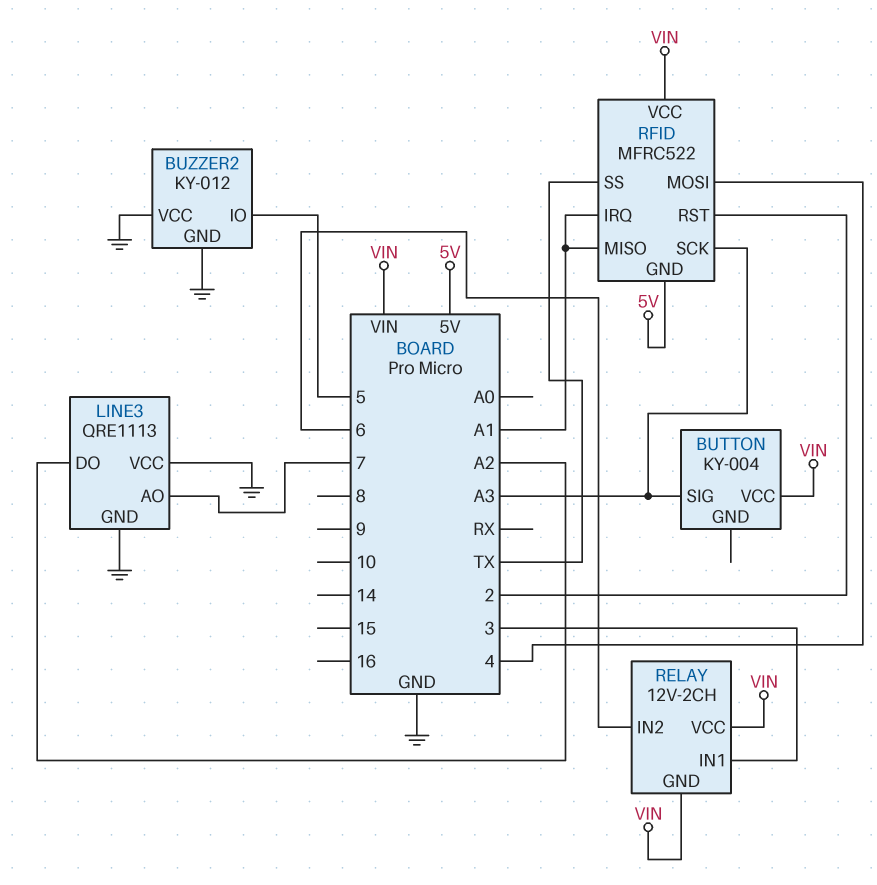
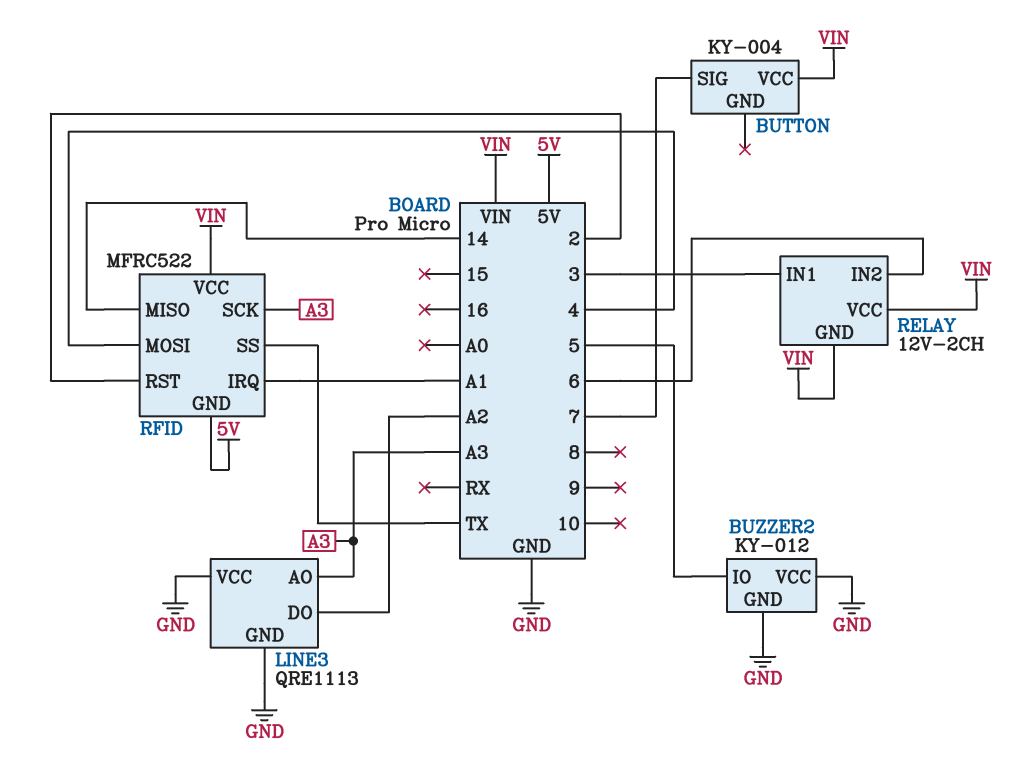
BUTTON pin SIG: A3 -> 7
LINE3 pin AO: 7 -> A3
RFID pin MISO: A1 -> 14

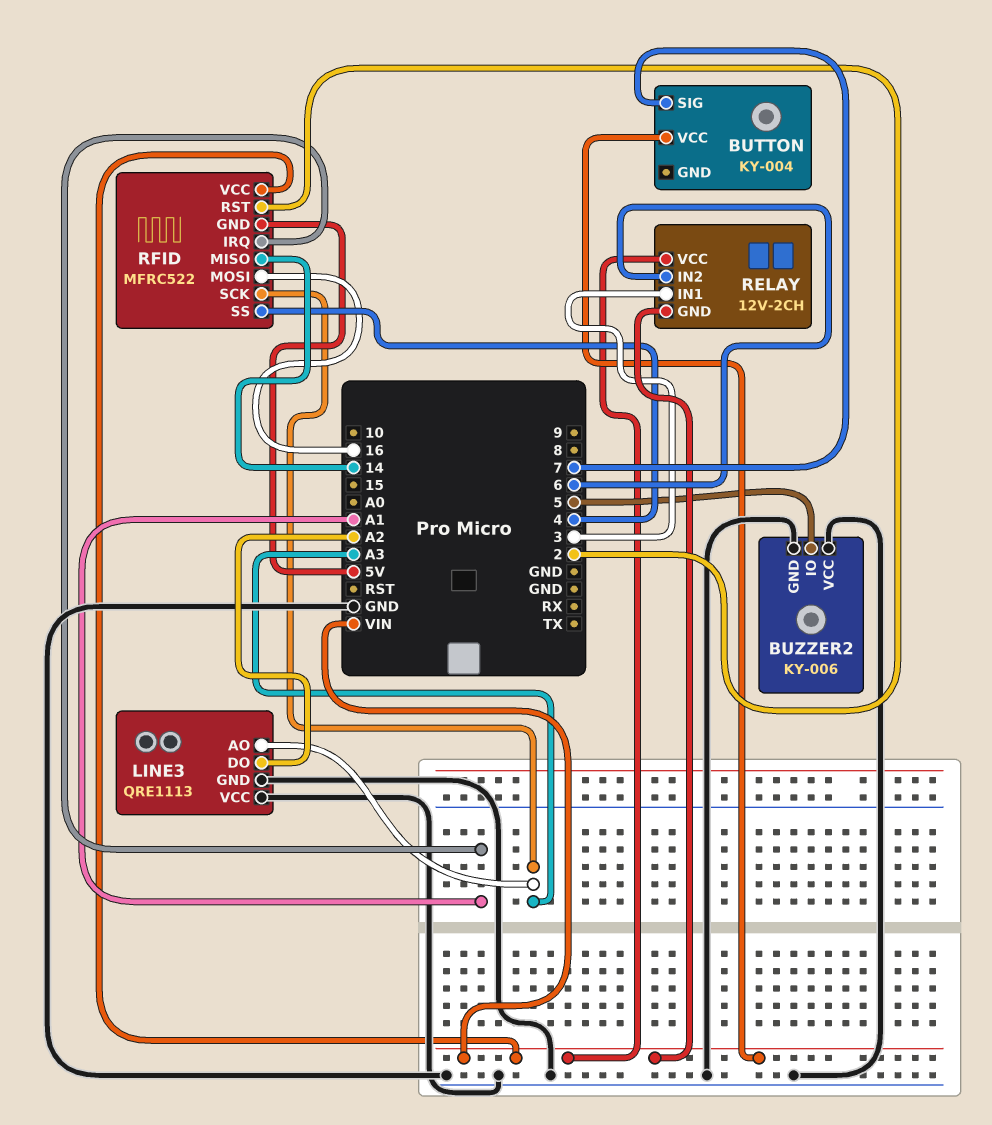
BUZZER2: KY-012 -> KY-006
RFID pin MOSI: 4 -> 16
RFID pin SS: TX -> 4

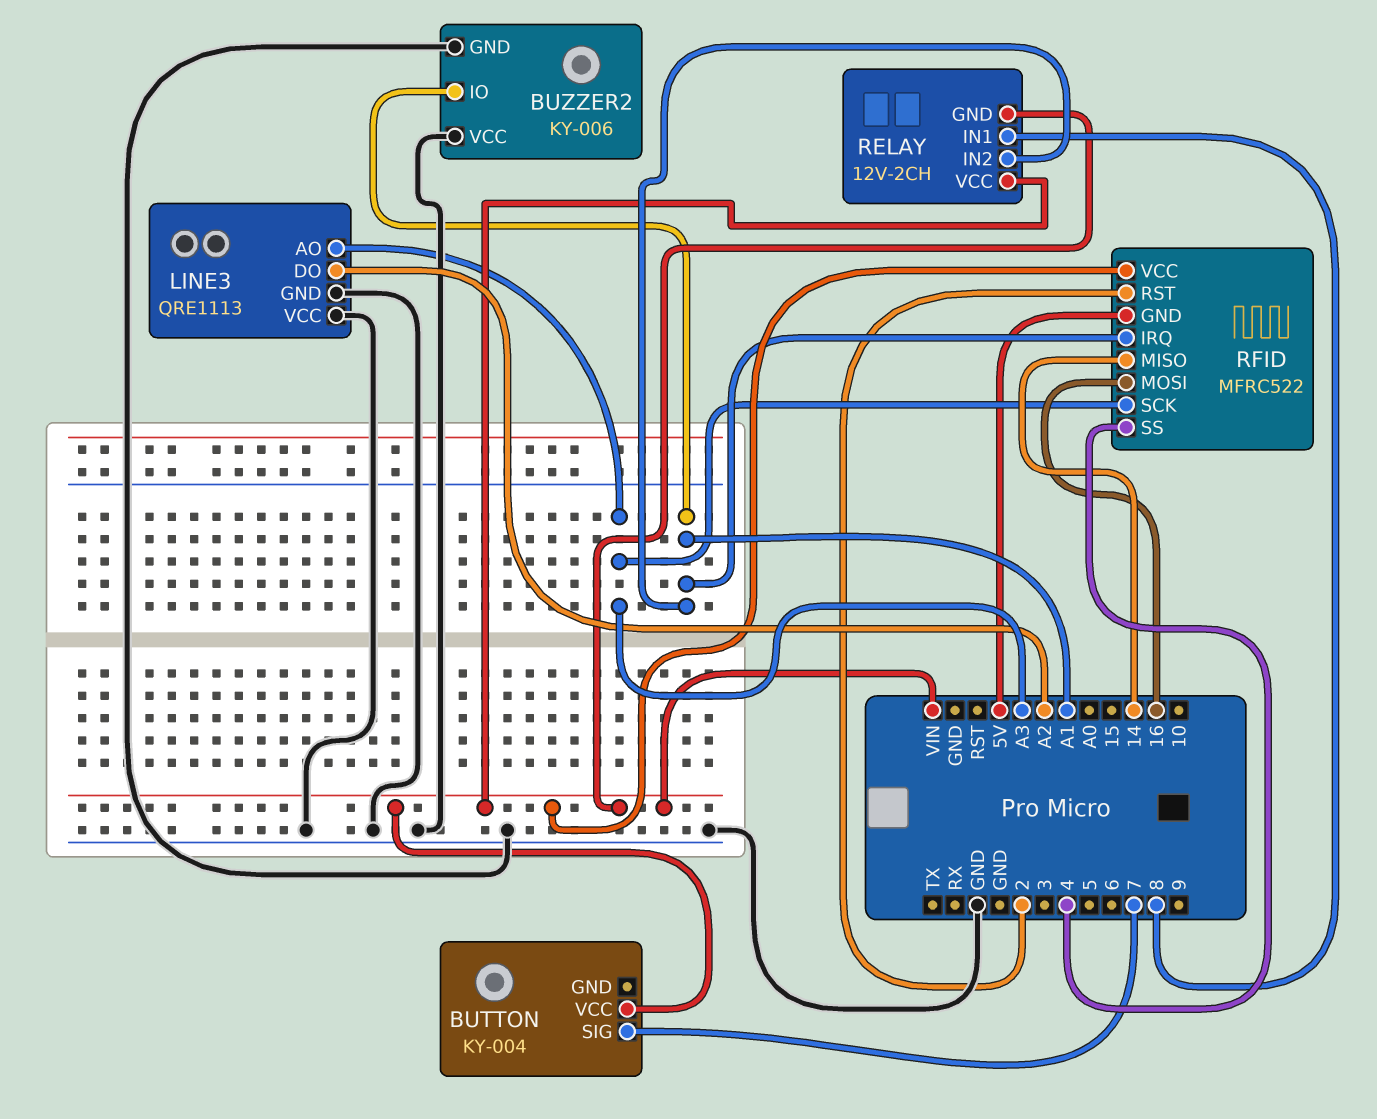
BUZZER2 pin IO: 5 -> A1
RELAY pin IN1: 3 -> 8
RELAY pin IN2: 6 -> A1

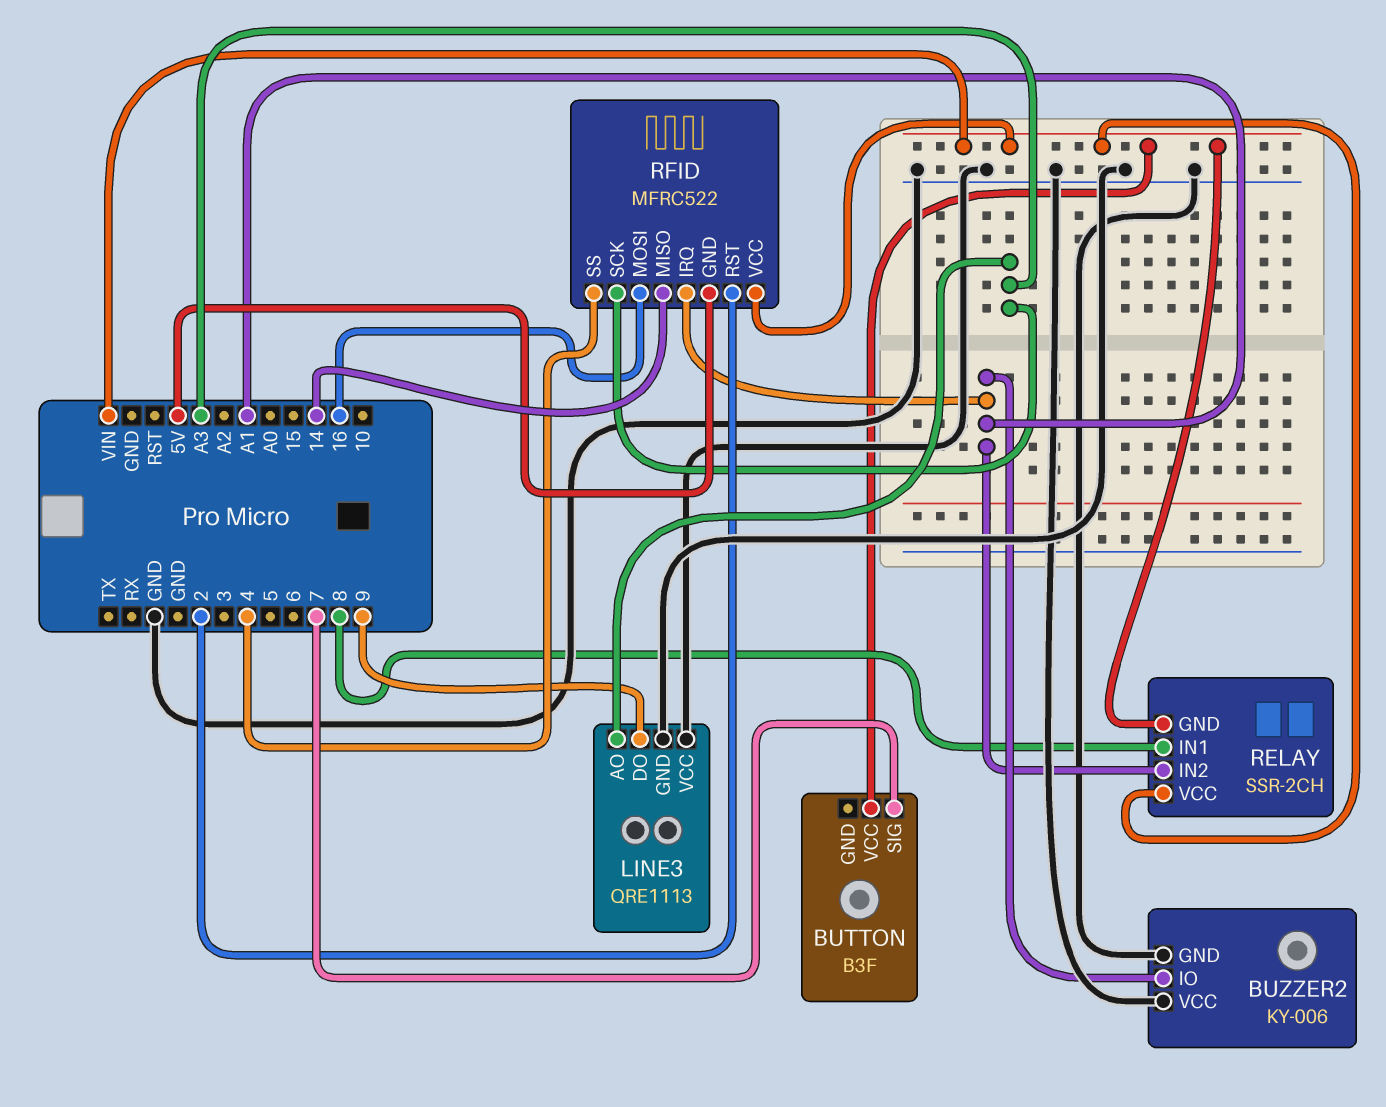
BUTTON: KY-004 -> B3F
LINE3 pin DO: A2 -> 9
RELAY: 12V-2CH -> SSR-2CH

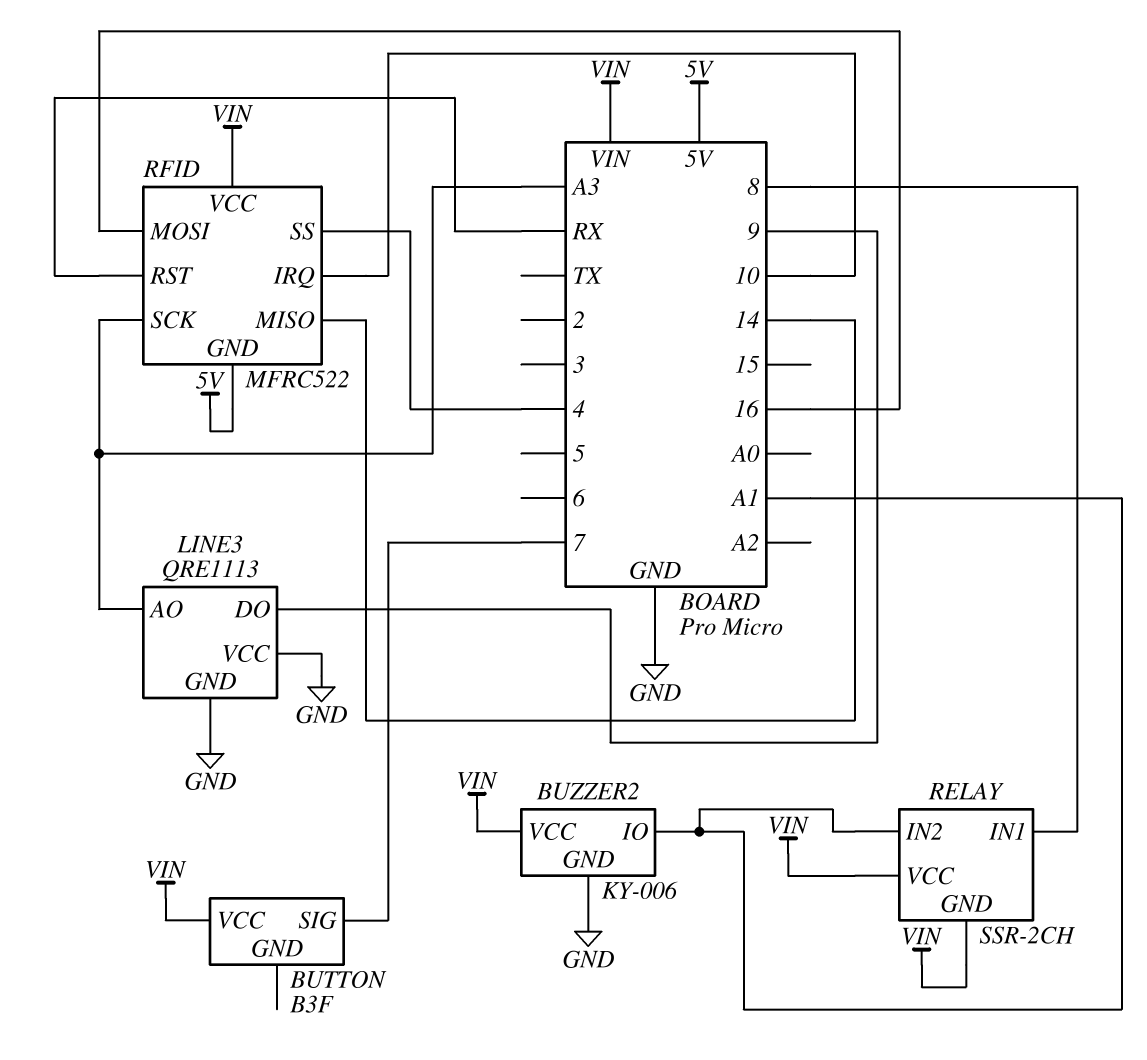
BUZZER2 pin VCC: GND -> VIN
RFID pin IRQ: A1 -> 10
RFID pin RST: 2 -> RX

